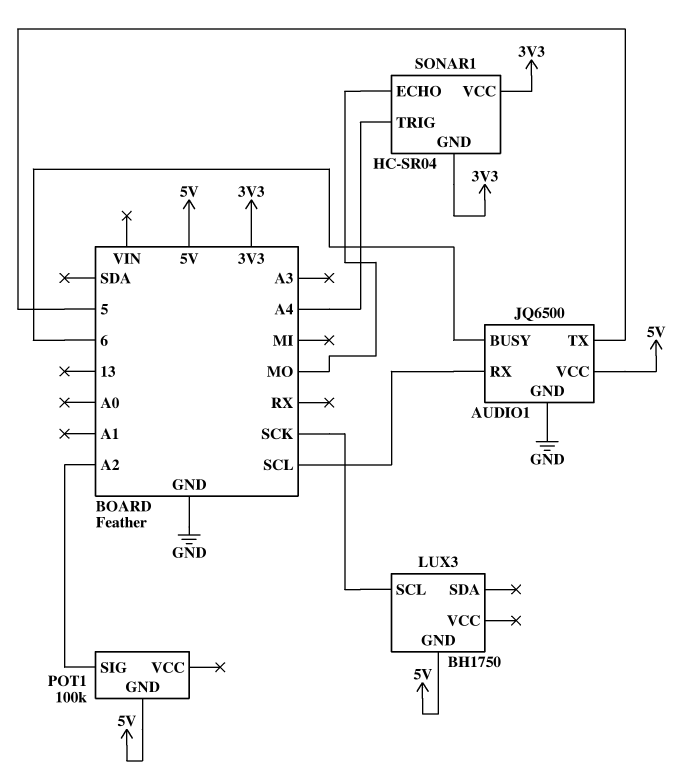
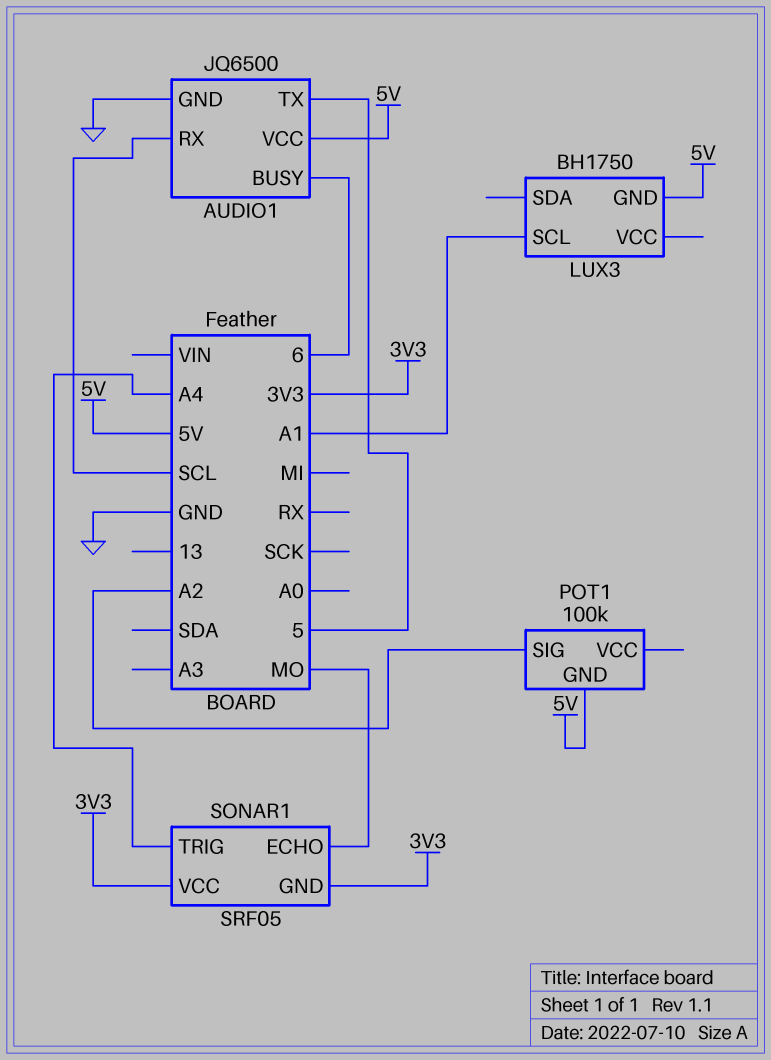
LUX3 pin SCL: SCK -> A1
SONAR1: HC-SR04 -> SRF05

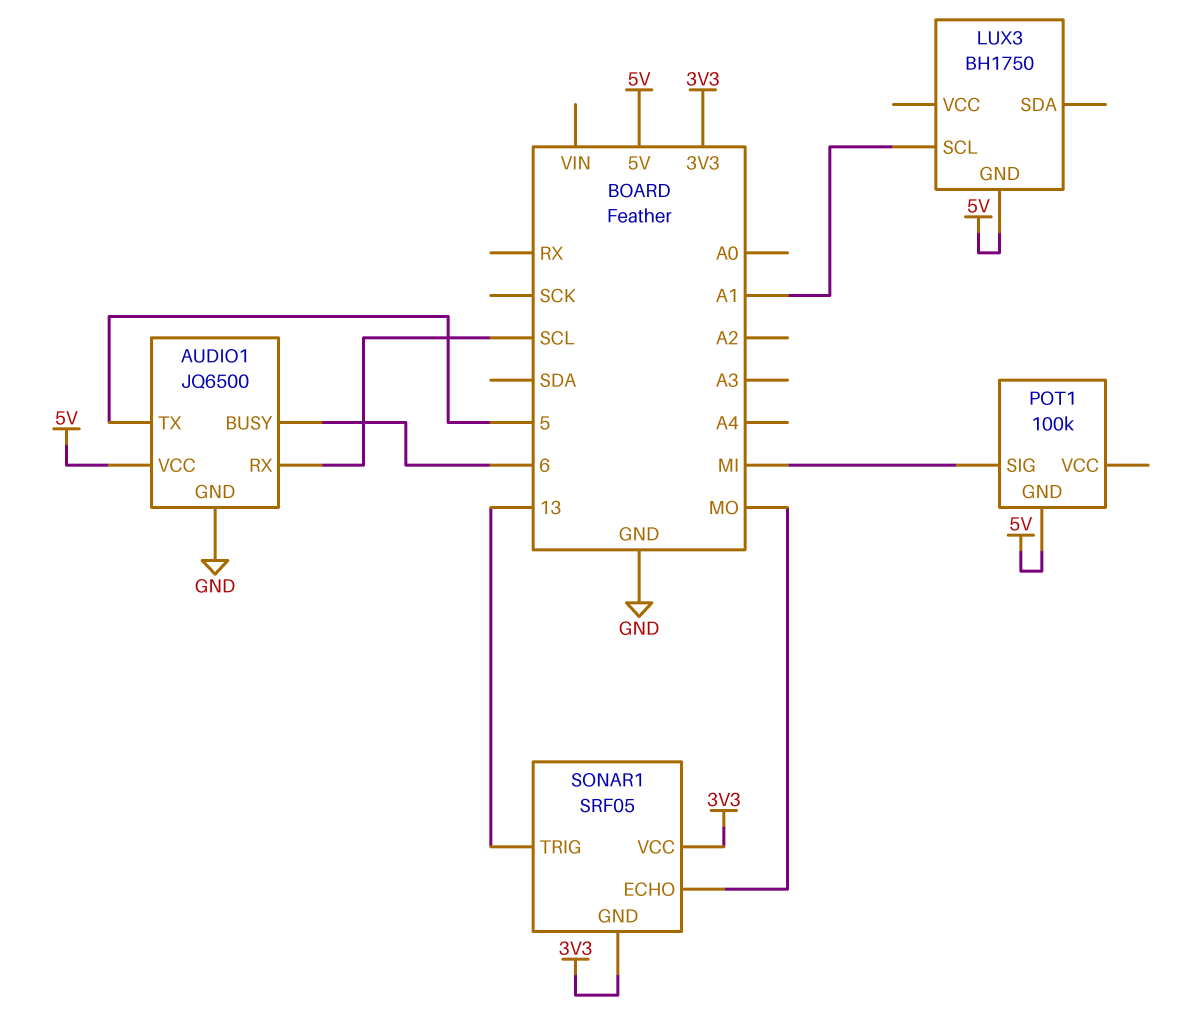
POT1 pin SIG: A2 -> MI
SONAR1 pin TRIG: A4 -> 13

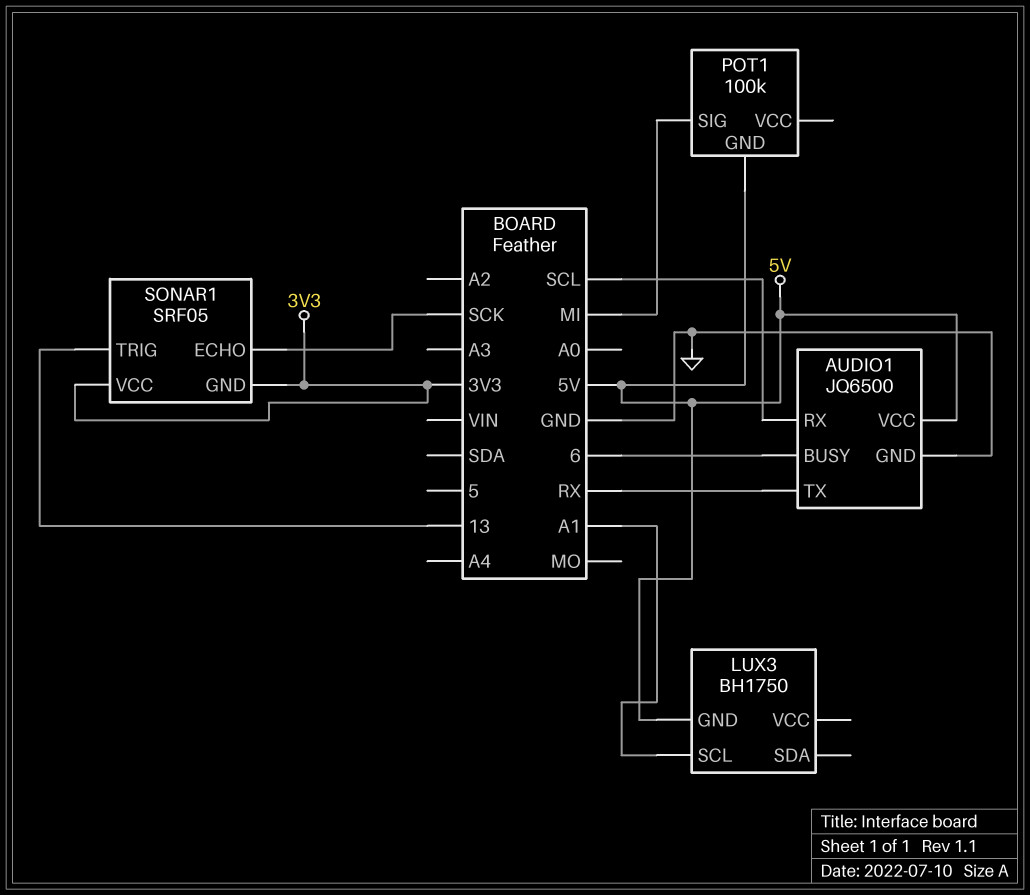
AUDIO1 pin TX: 5 -> RX
SONAR1 pin ECHO: MO -> SCK

